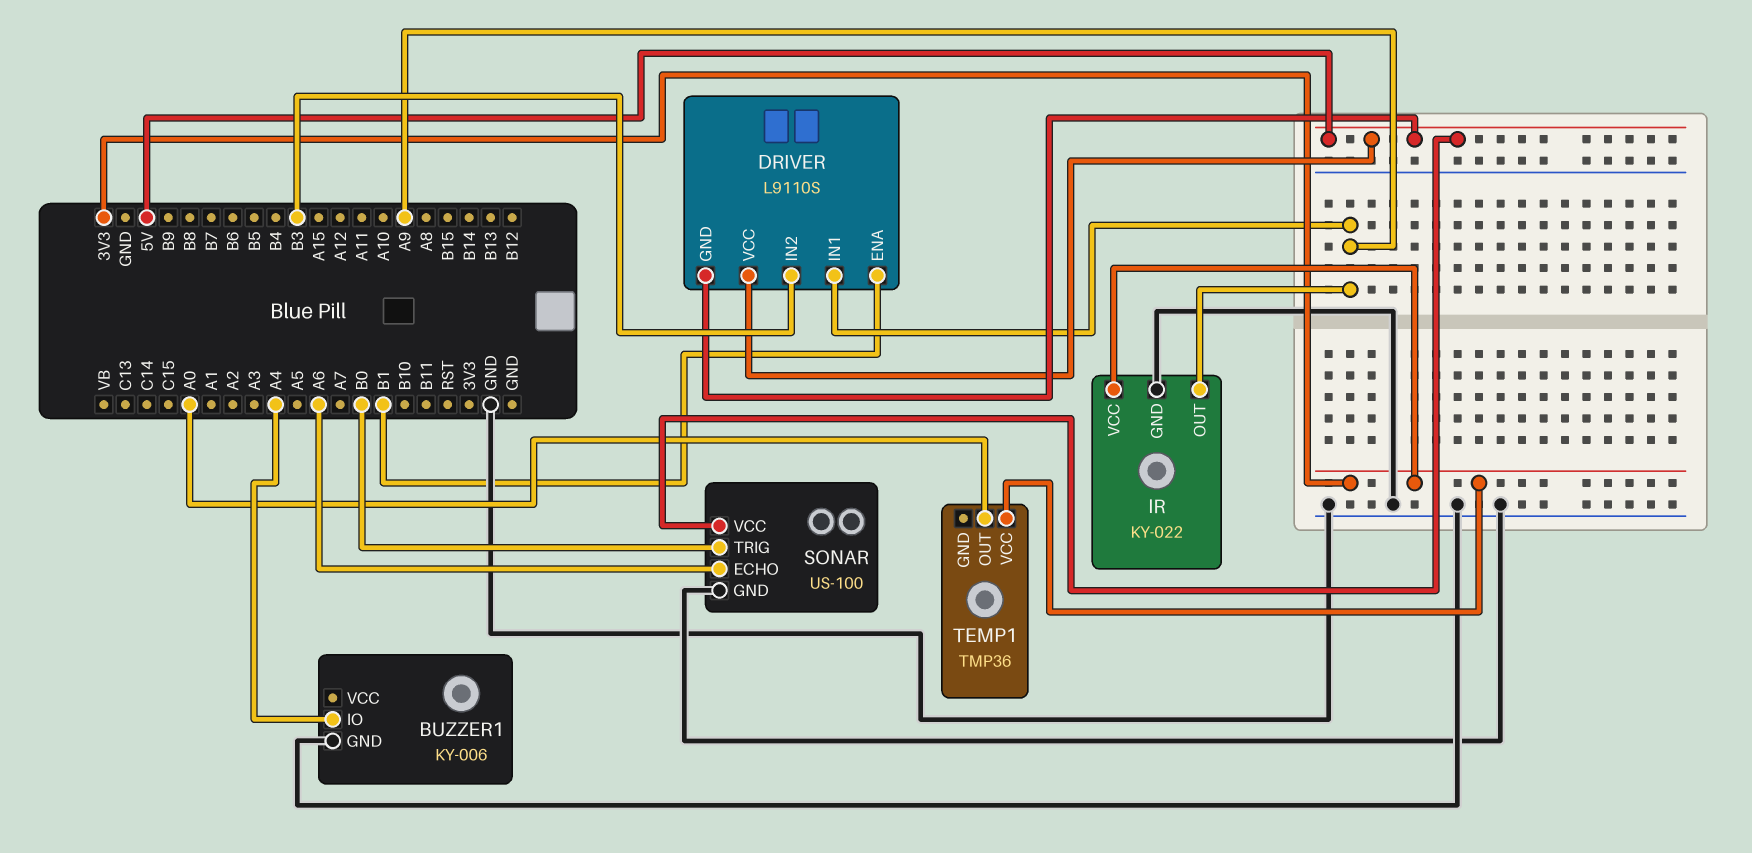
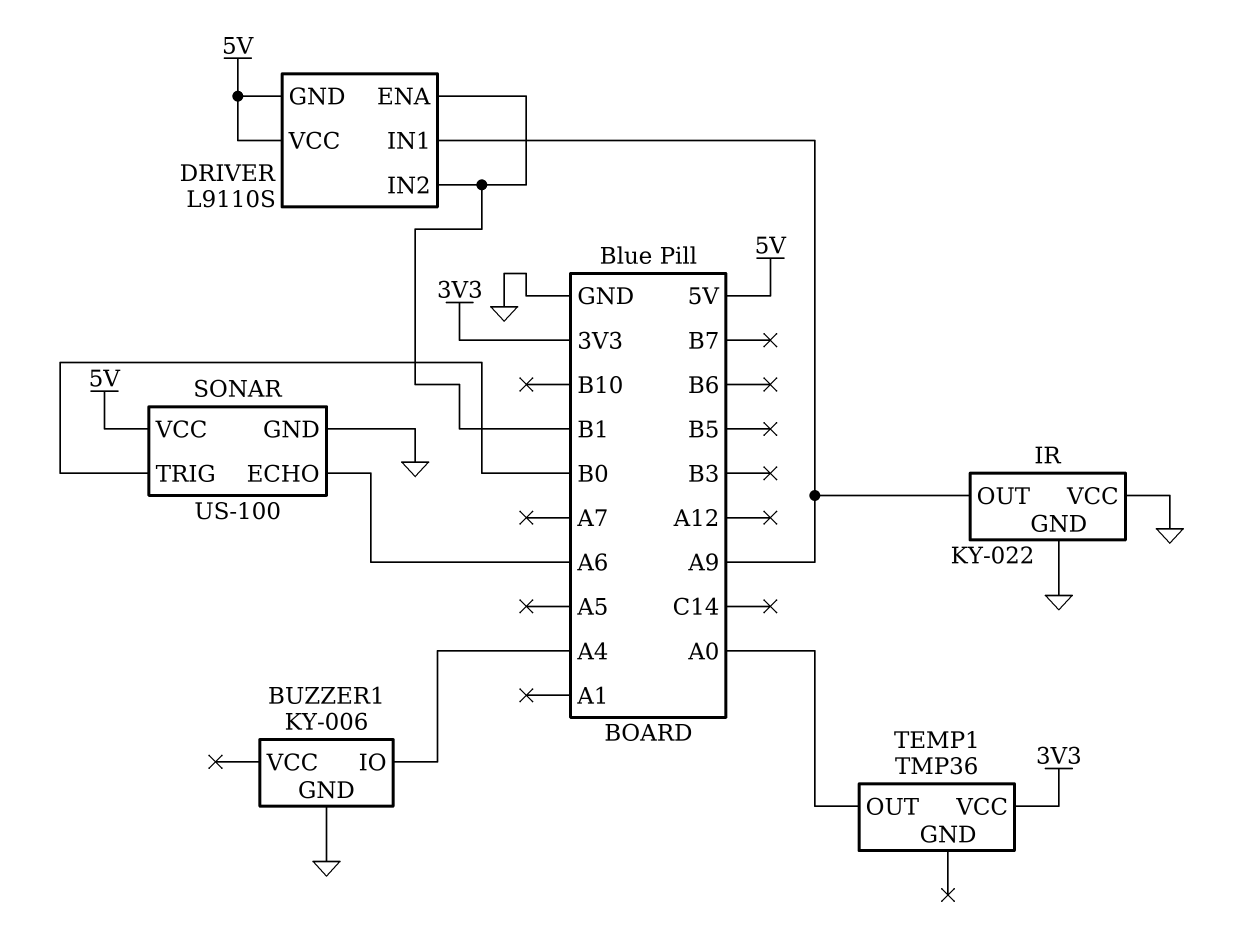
DRIVER pin IN2: B3 -> B1
IR pin VCC: 3V3 -> GND

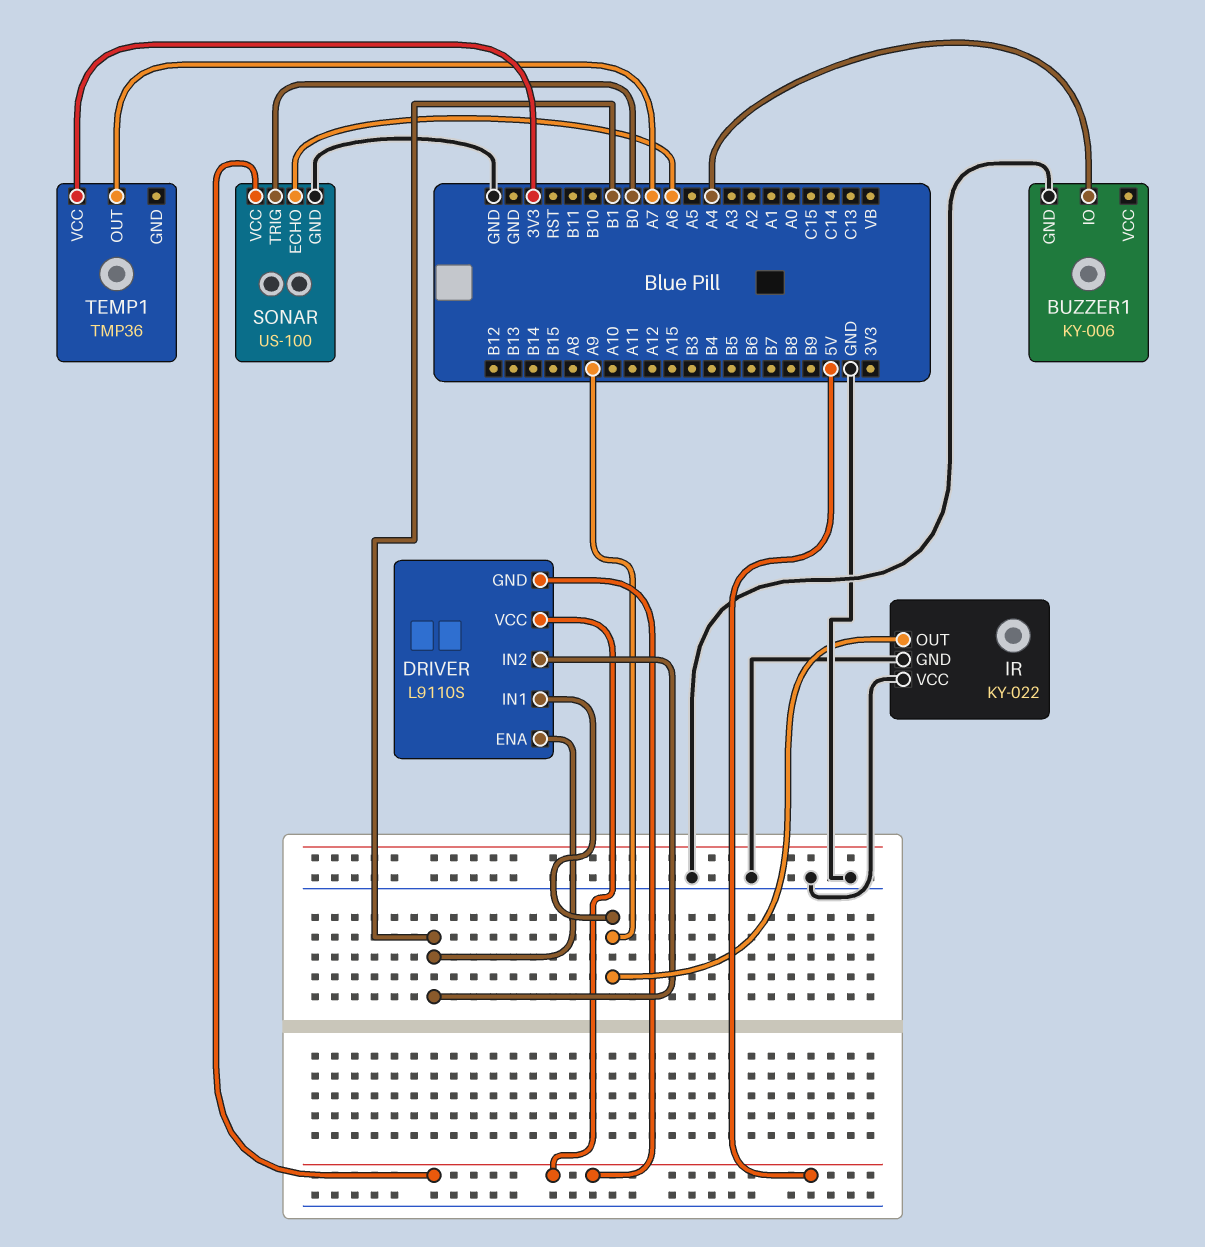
TEMP1 pin OUT: A0 -> A7

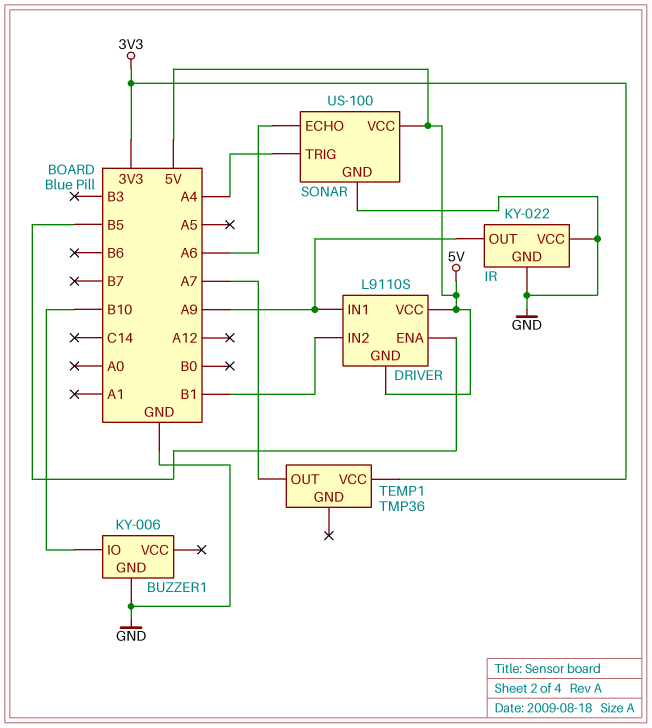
BUZZER1 pin IO: A4 -> B10
DRIVER pin ENA: B1 -> B5
SONAR pin TRIG: B0 -> A4

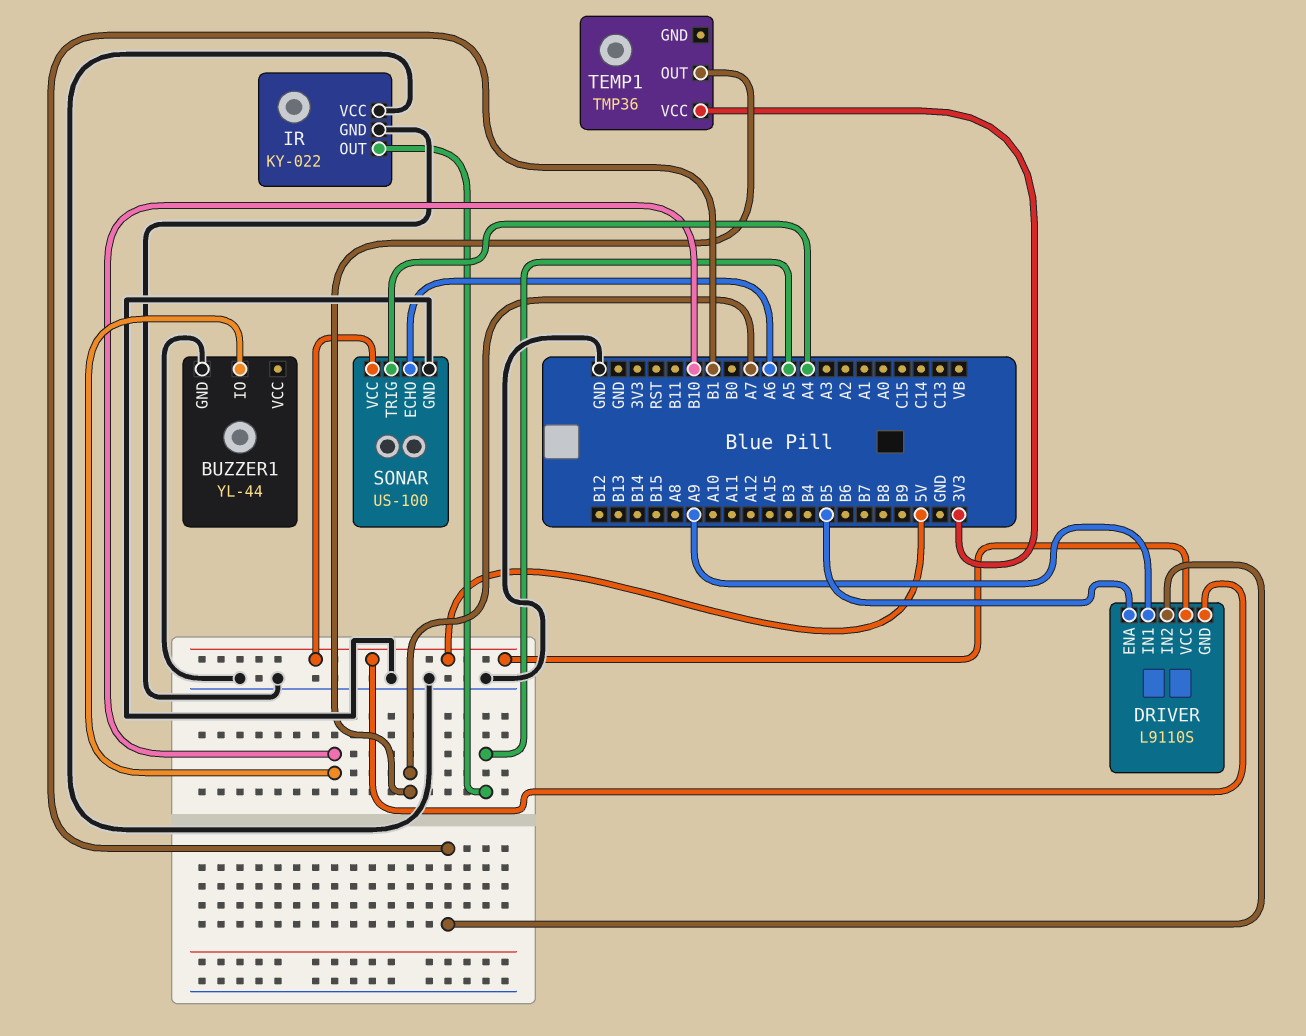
BUZZER1: KY-006 -> YL-44
IR pin OUT: A9 -> A5

